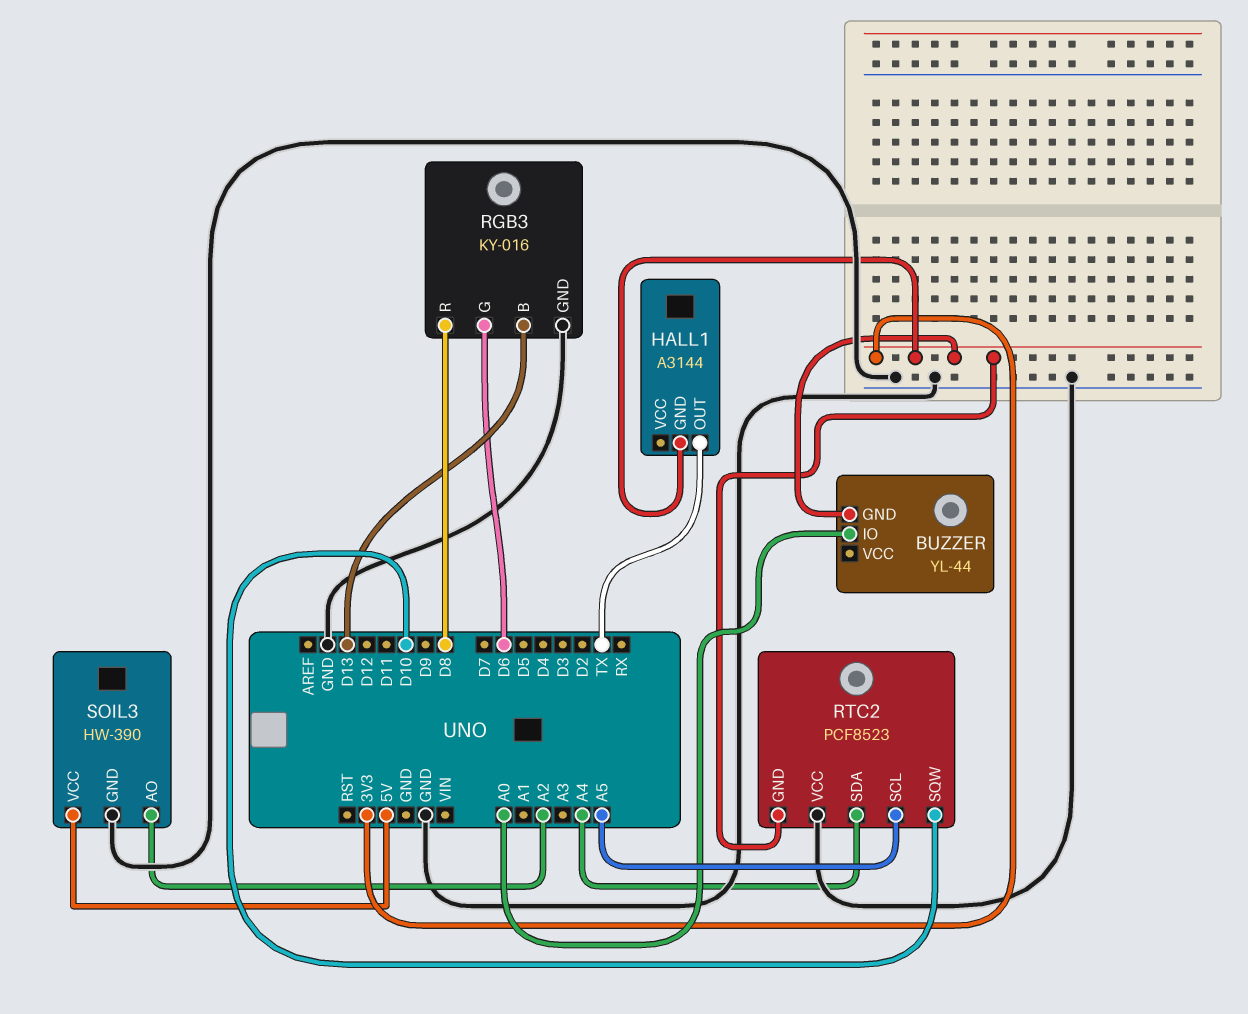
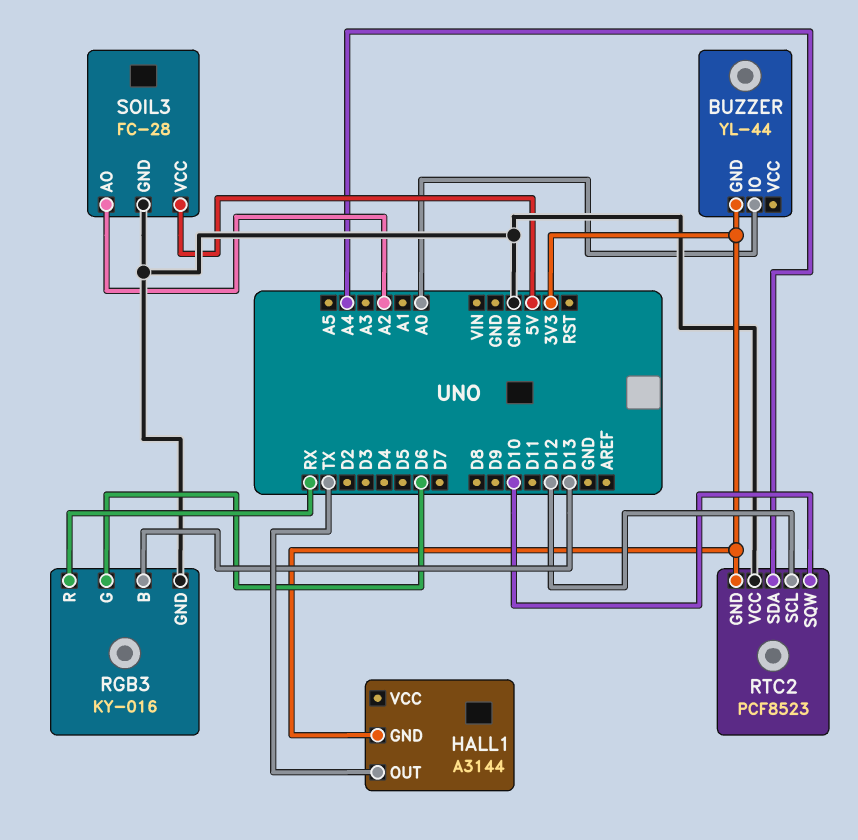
RGB3 pin R: D8 -> RX
RTC2 pin SCL: A5 -> D12
SOIL3: HW-390 -> FC-28

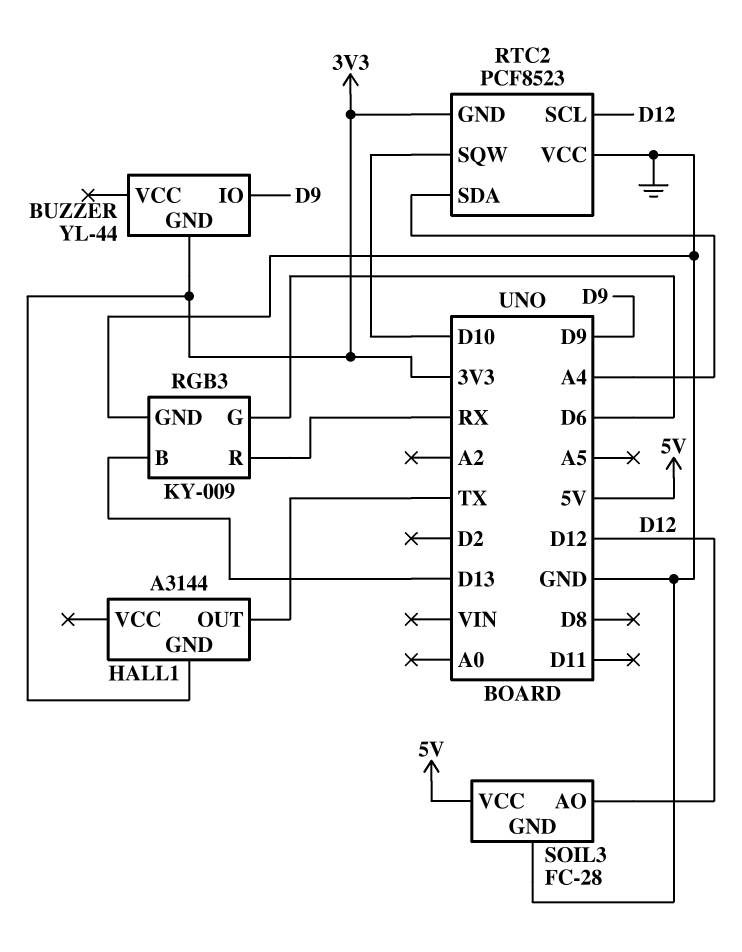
BUZZER pin IO: A0 -> D9
RGB3: KY-016 -> KY-009
SOIL3 pin AO: A2 -> D12

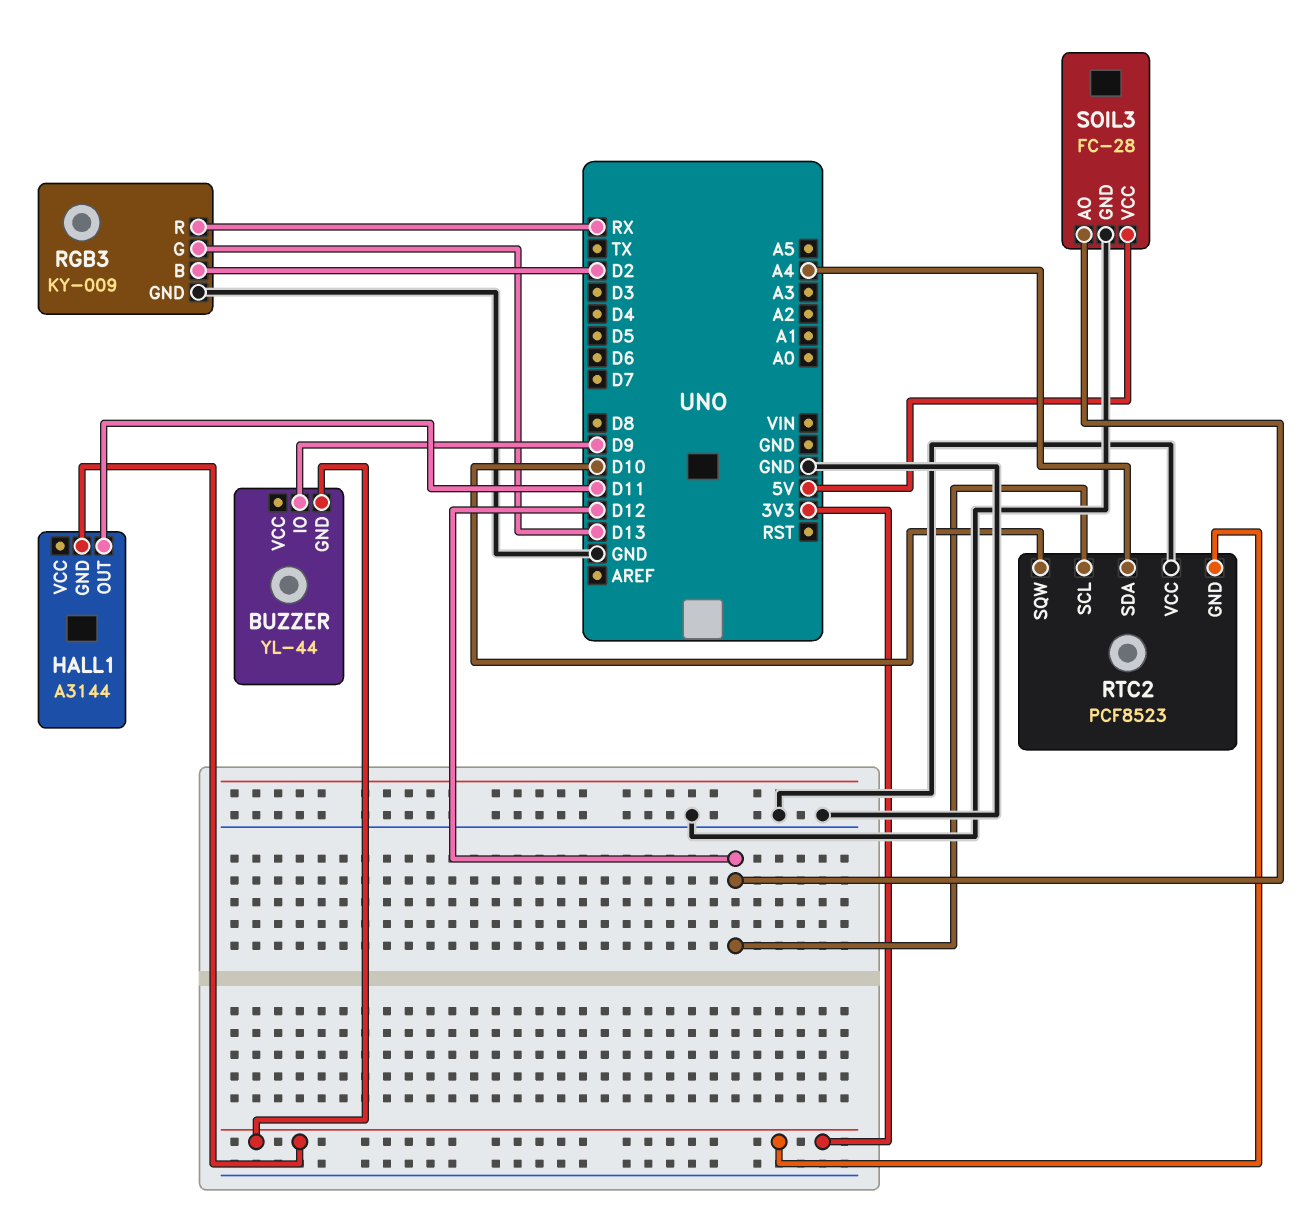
HALL1 pin OUT: TX -> D11
RGB3 pin B: D13 -> D2
RGB3 pin G: D6 -> D13

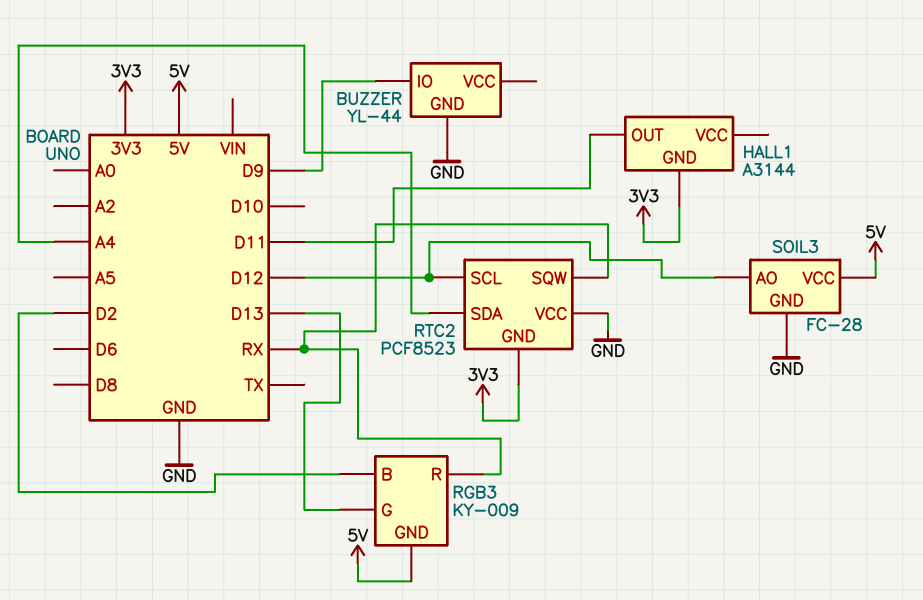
BUZZER pin GND: 3V3 -> GND
RGB3 pin GND: GND -> 5V
RTC2 pin SQW: D10 -> RX

